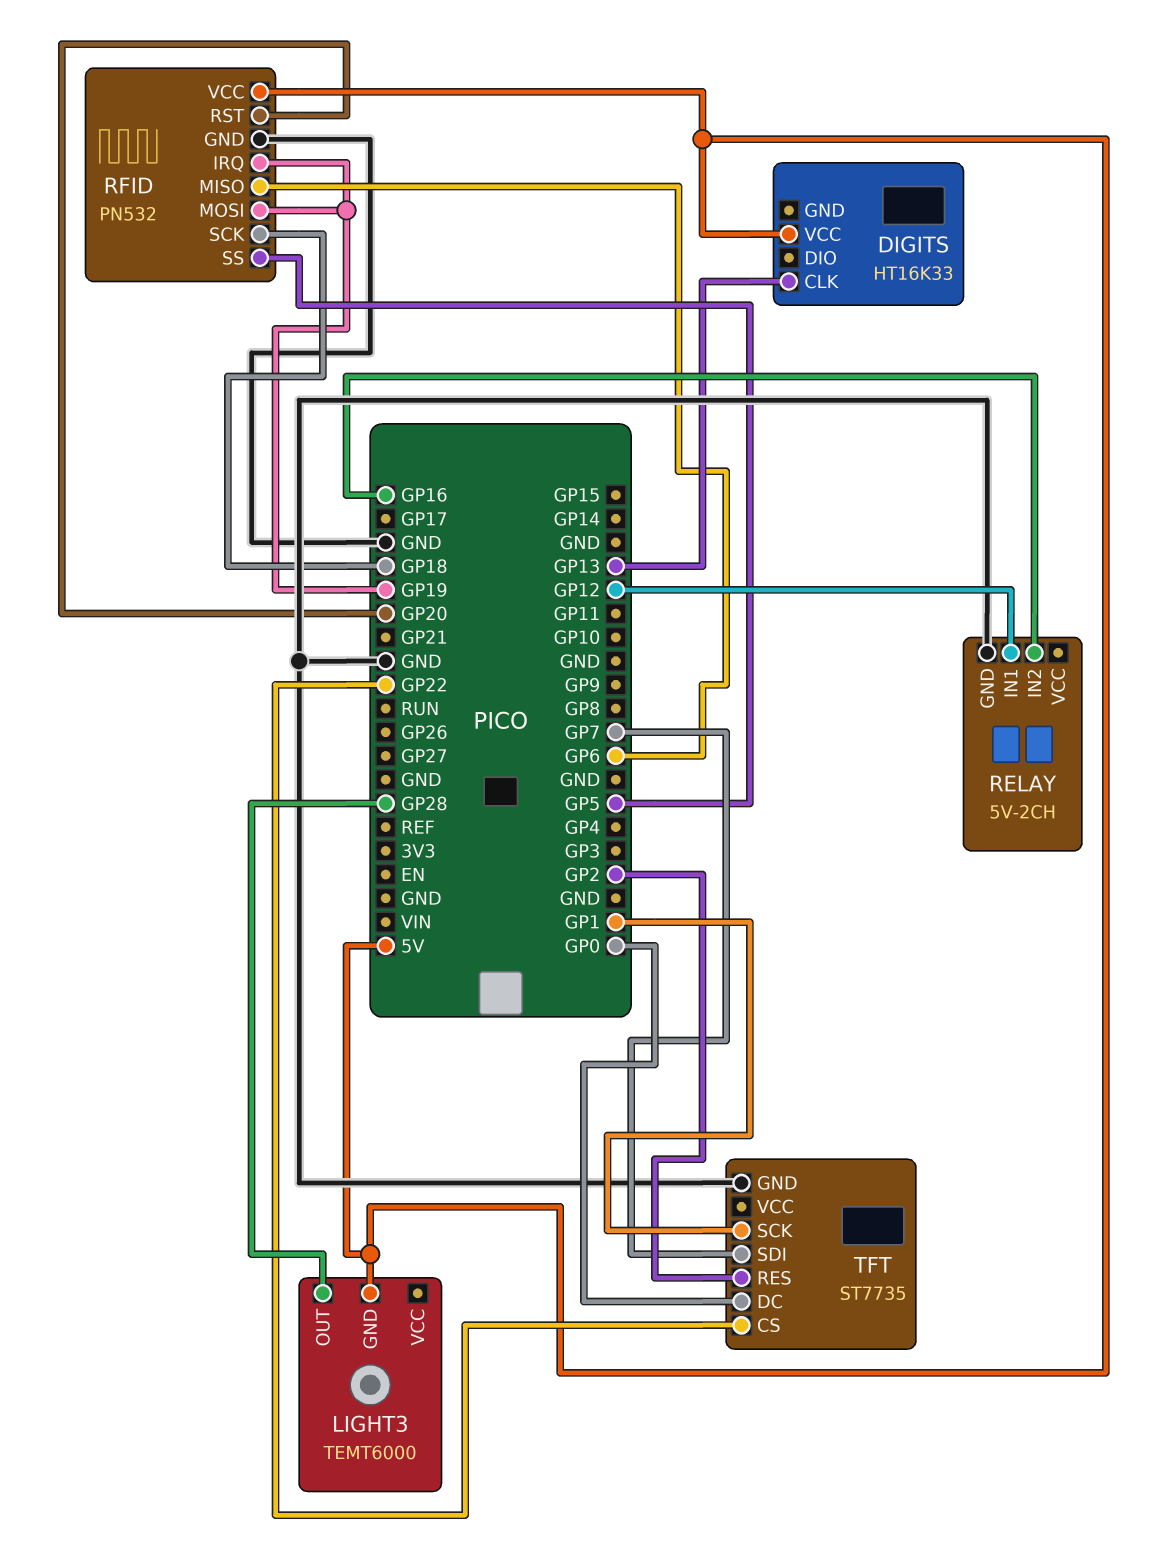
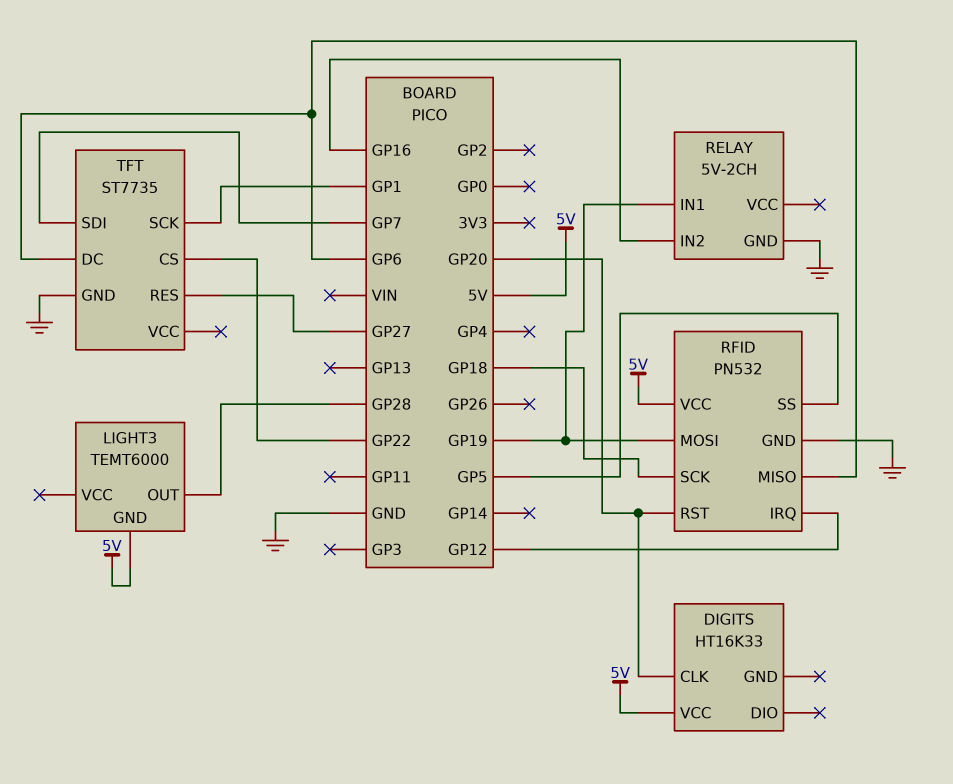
DIGITS pin CLK: GP13 -> GP20
RELAY pin IN1: GP12 -> GP19
RFID pin IRQ: GP19 -> GP12
TFT pin DC: GP0 -> GP6
TFT pin RES: GP2 -> GP27

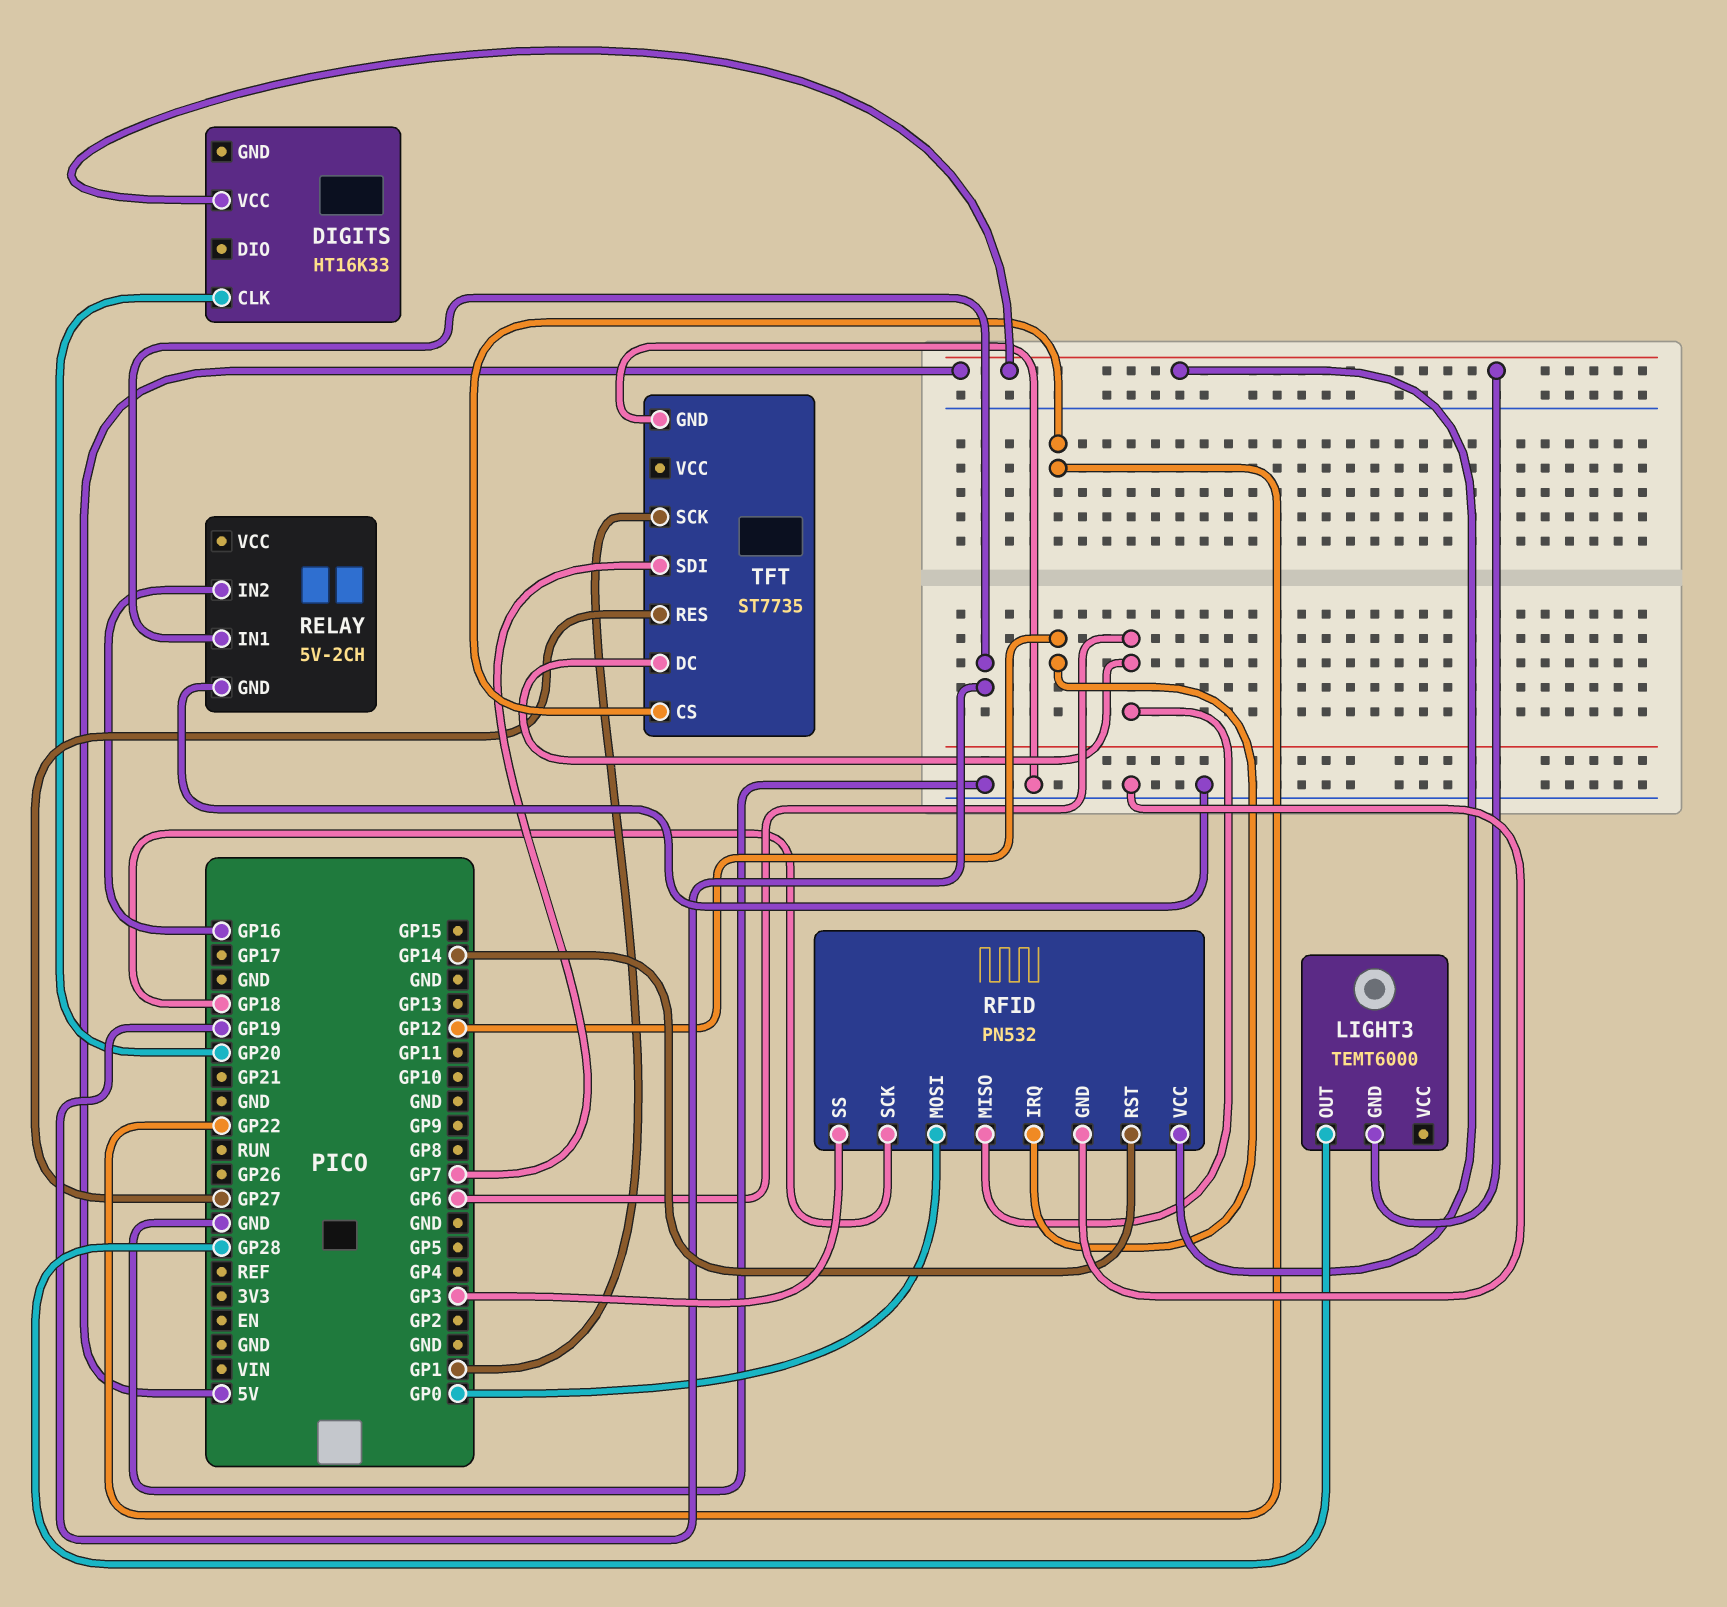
RFID pin MOSI: GP19 -> GP0
RFID pin RST: GP20 -> GP14
RFID pin SS: GP5 -> GP3

